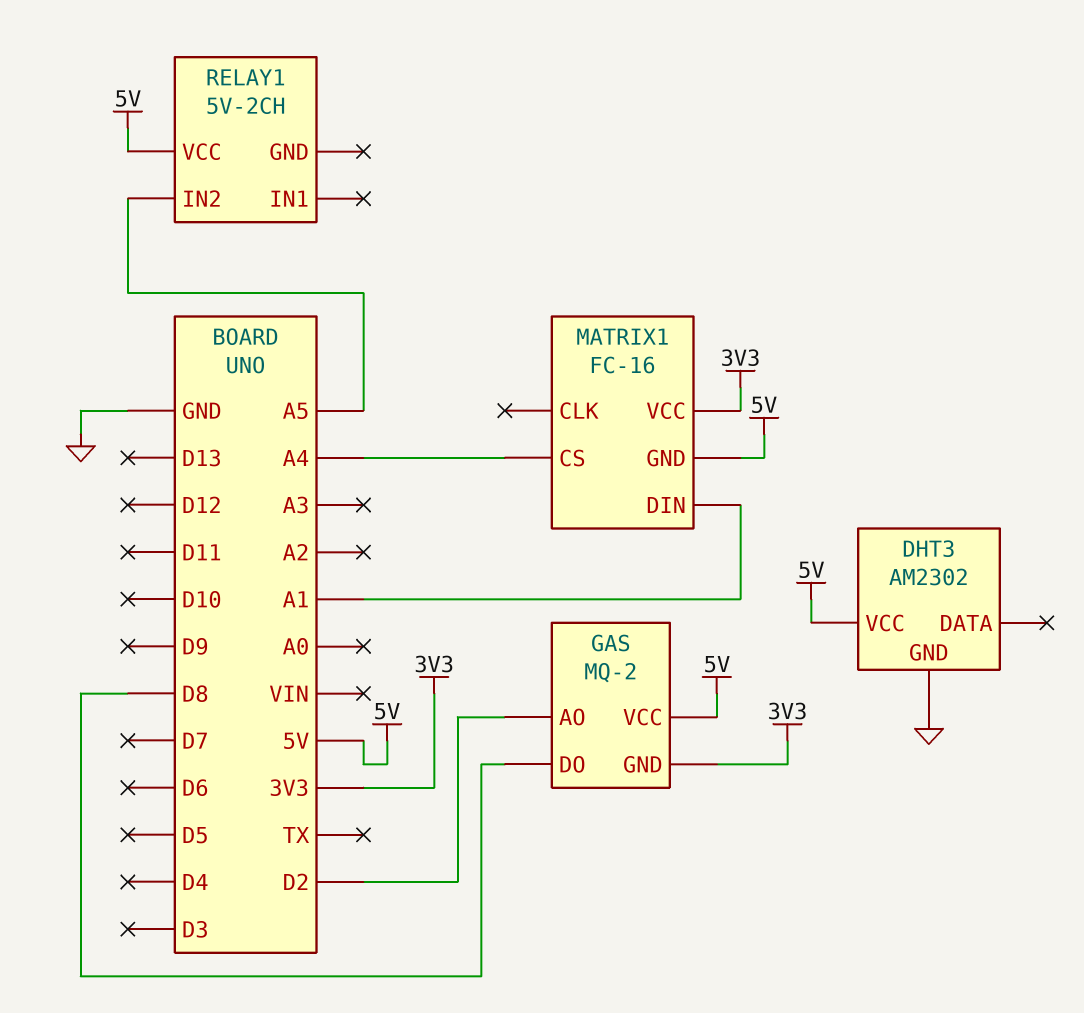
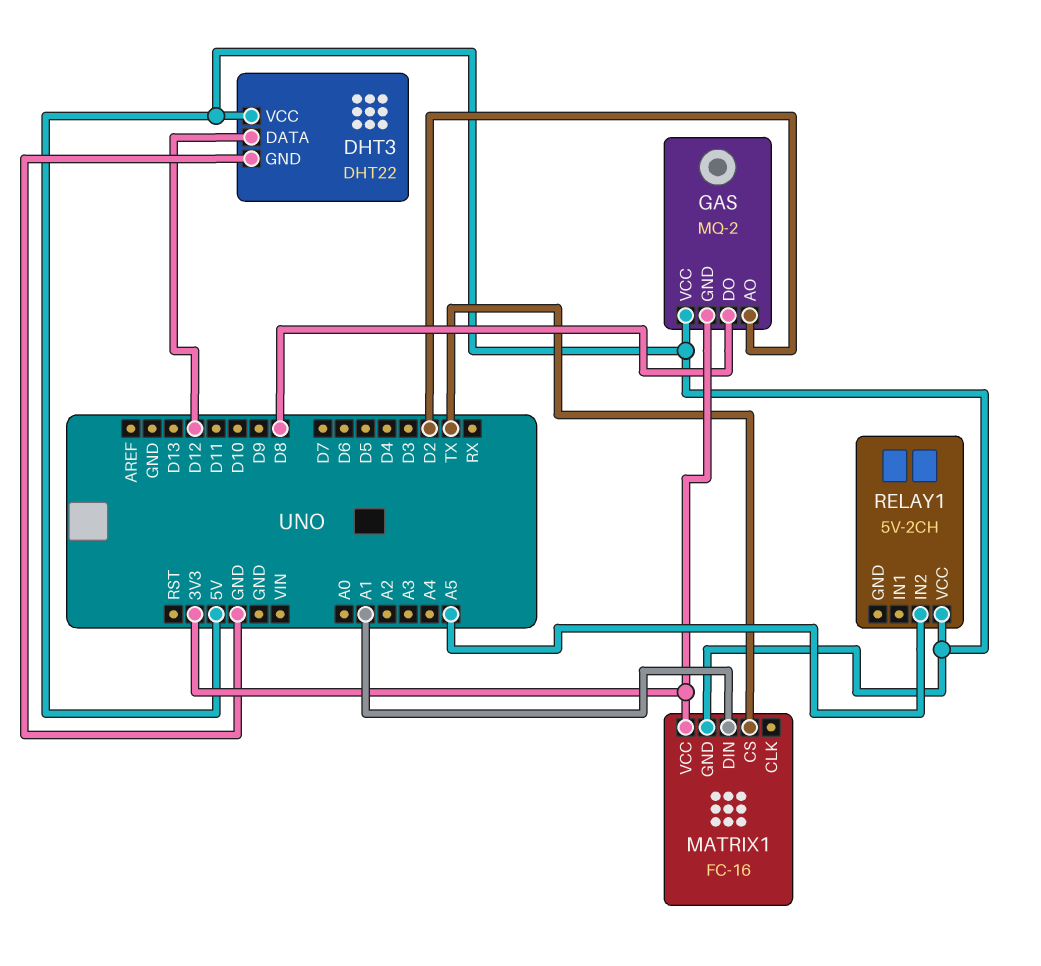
DHT3: AM2302 -> DHT22
DHT3 pin DATA: none -> D12
MATRIX1 pin CS: A4 -> TX

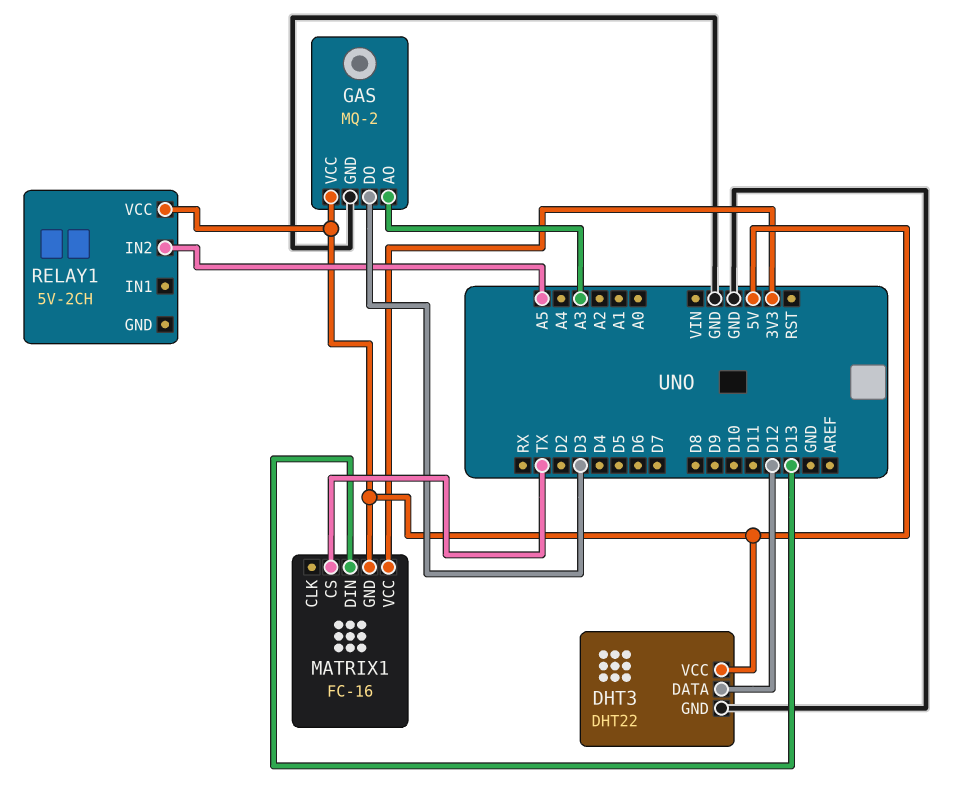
GAS pin AO: D2 -> A3
GAS pin DO: D8 -> D3
GAS pin GND: 3V3 -> GND
MATRIX1 pin DIN: A1 -> D13

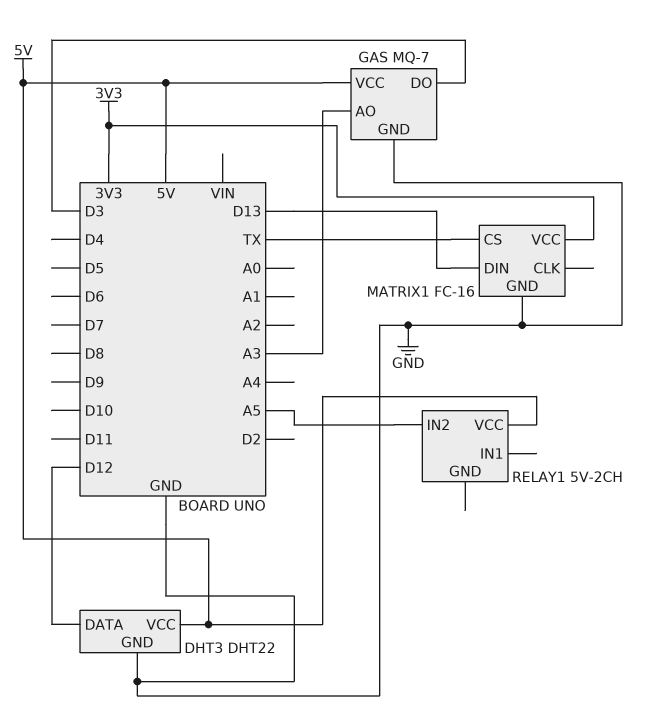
GAS: MQ-2 -> MQ-7
MATRIX1 pin GND: 5V -> GND

